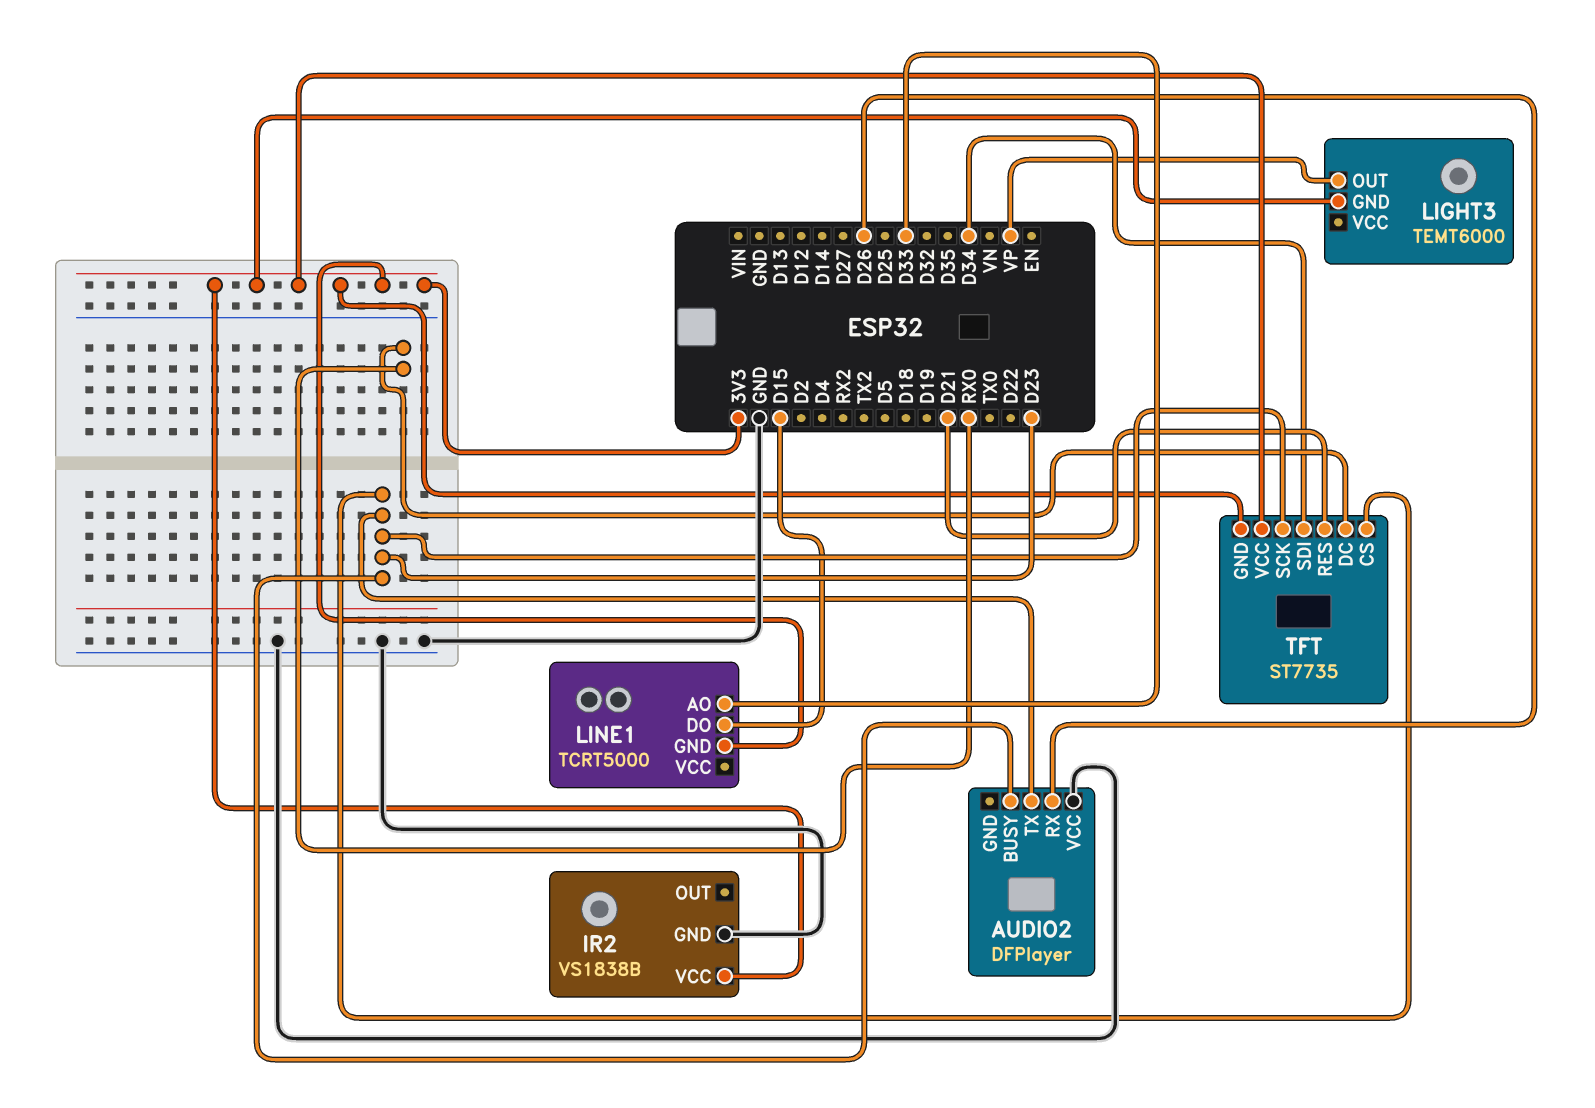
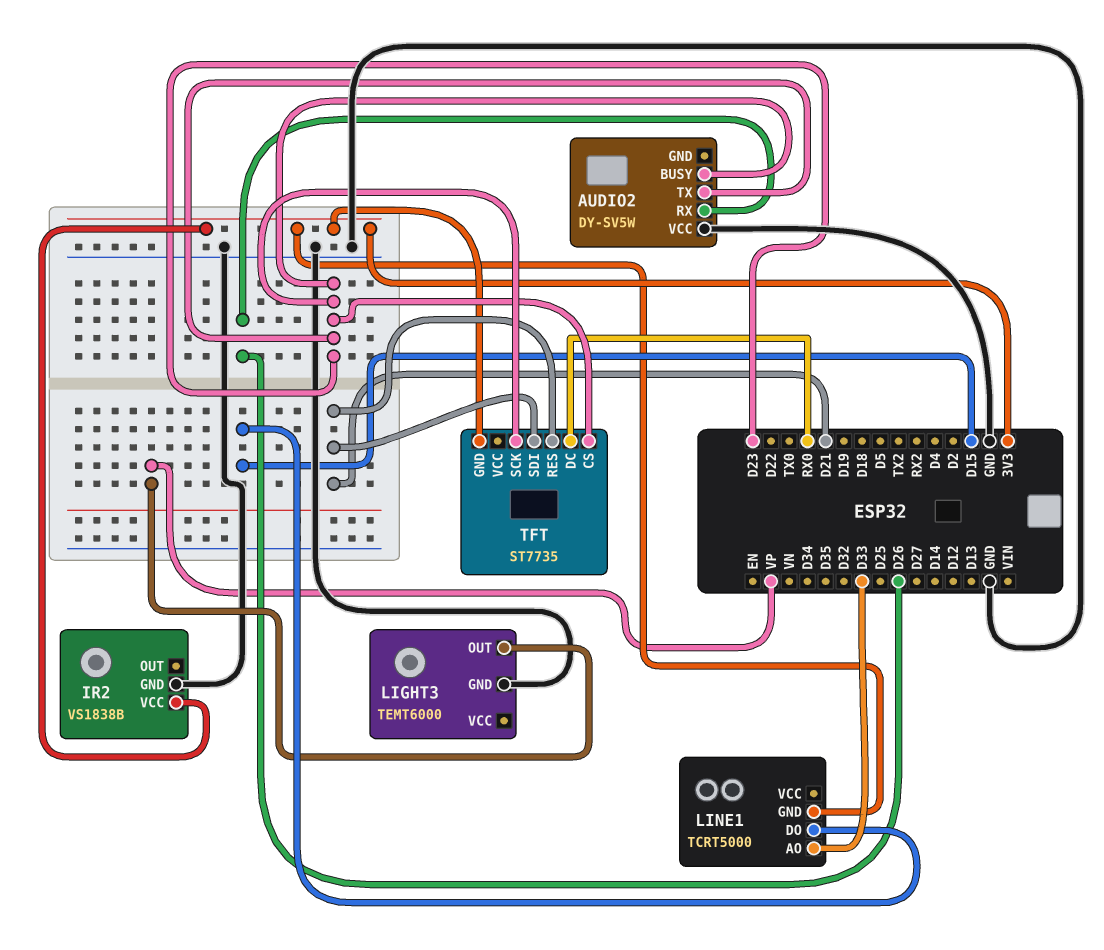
AUDIO2: DFPlayer -> DY-SV5W
LIGHT3 pin GND: 3V3 -> GND
TFT pin SDI: D34 -> D21
TFT pin VCC: 3V3 -> none

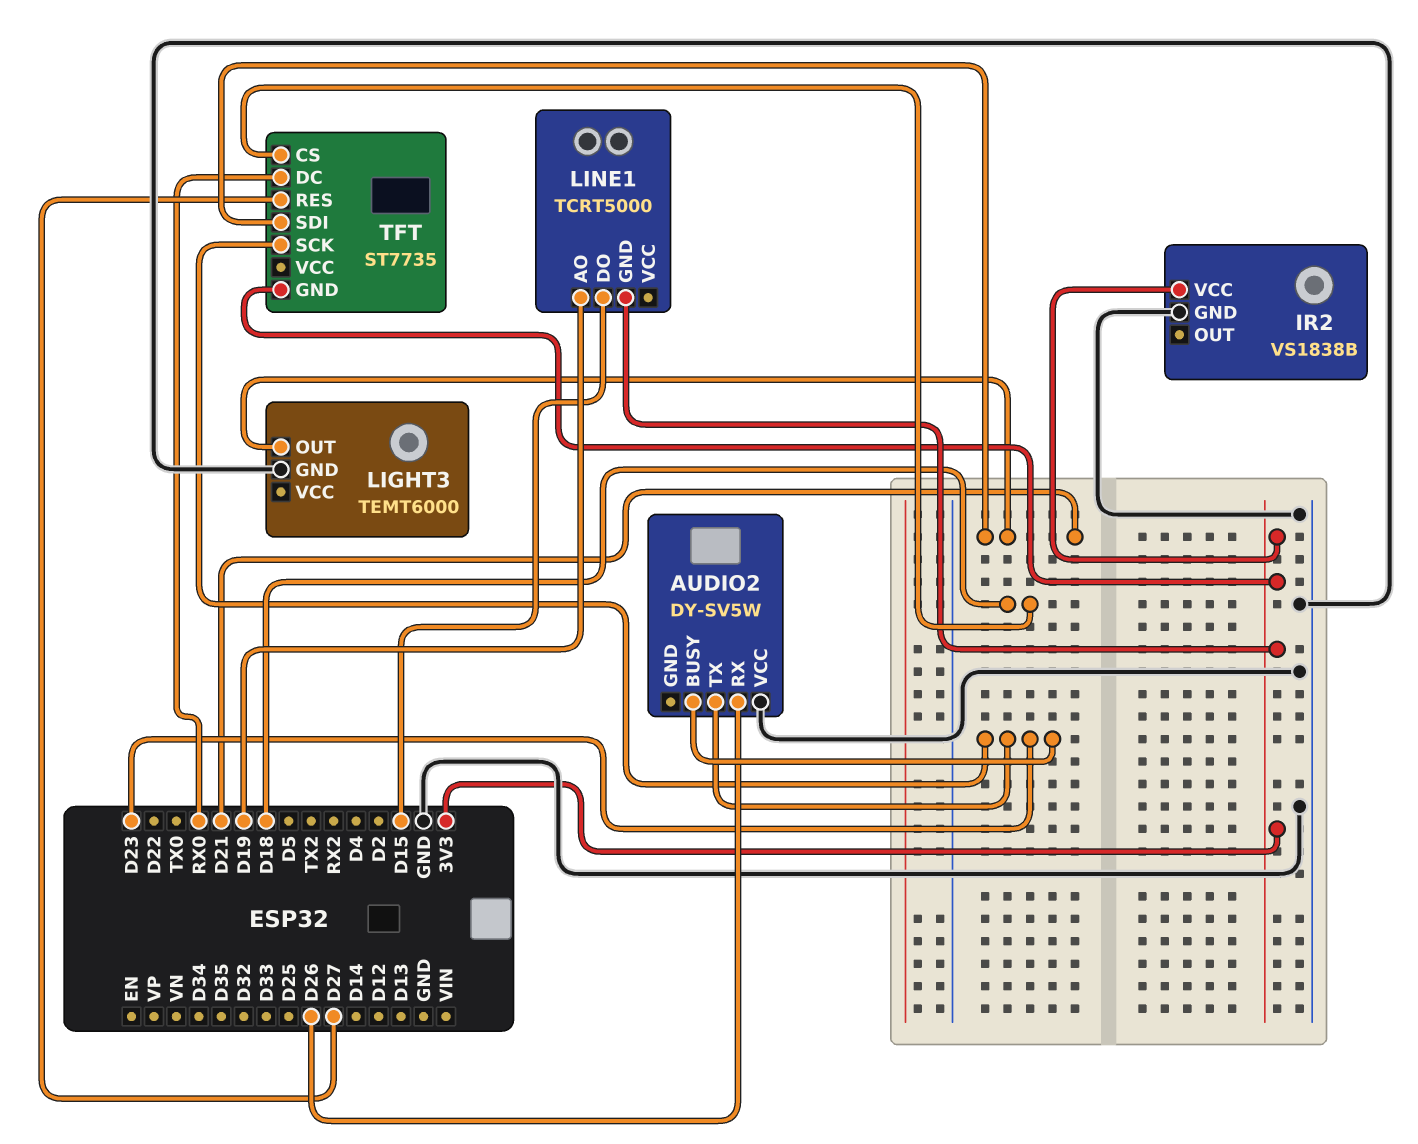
LIGHT3 pin OUT: VP -> D21
LINE1 pin AO: D33 -> D19
TFT pin CS: D23 -> D18
TFT pin RES: D21 -> D27

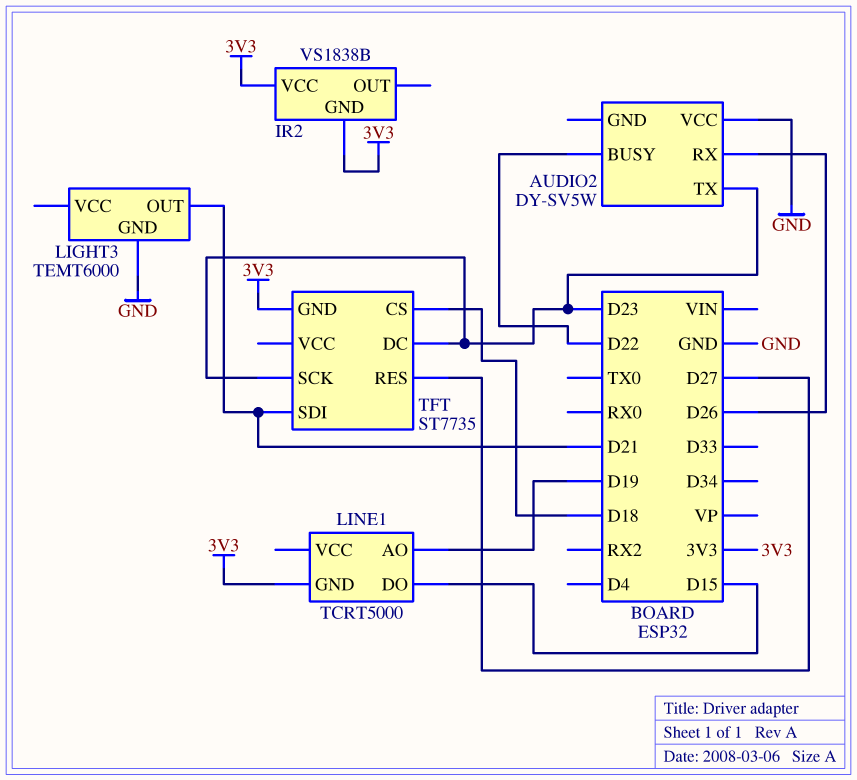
AUDIO2 pin BUSY: D23 -> D22
IR2 pin GND: GND -> 3V3
TFT pin DC: RX0 -> D23

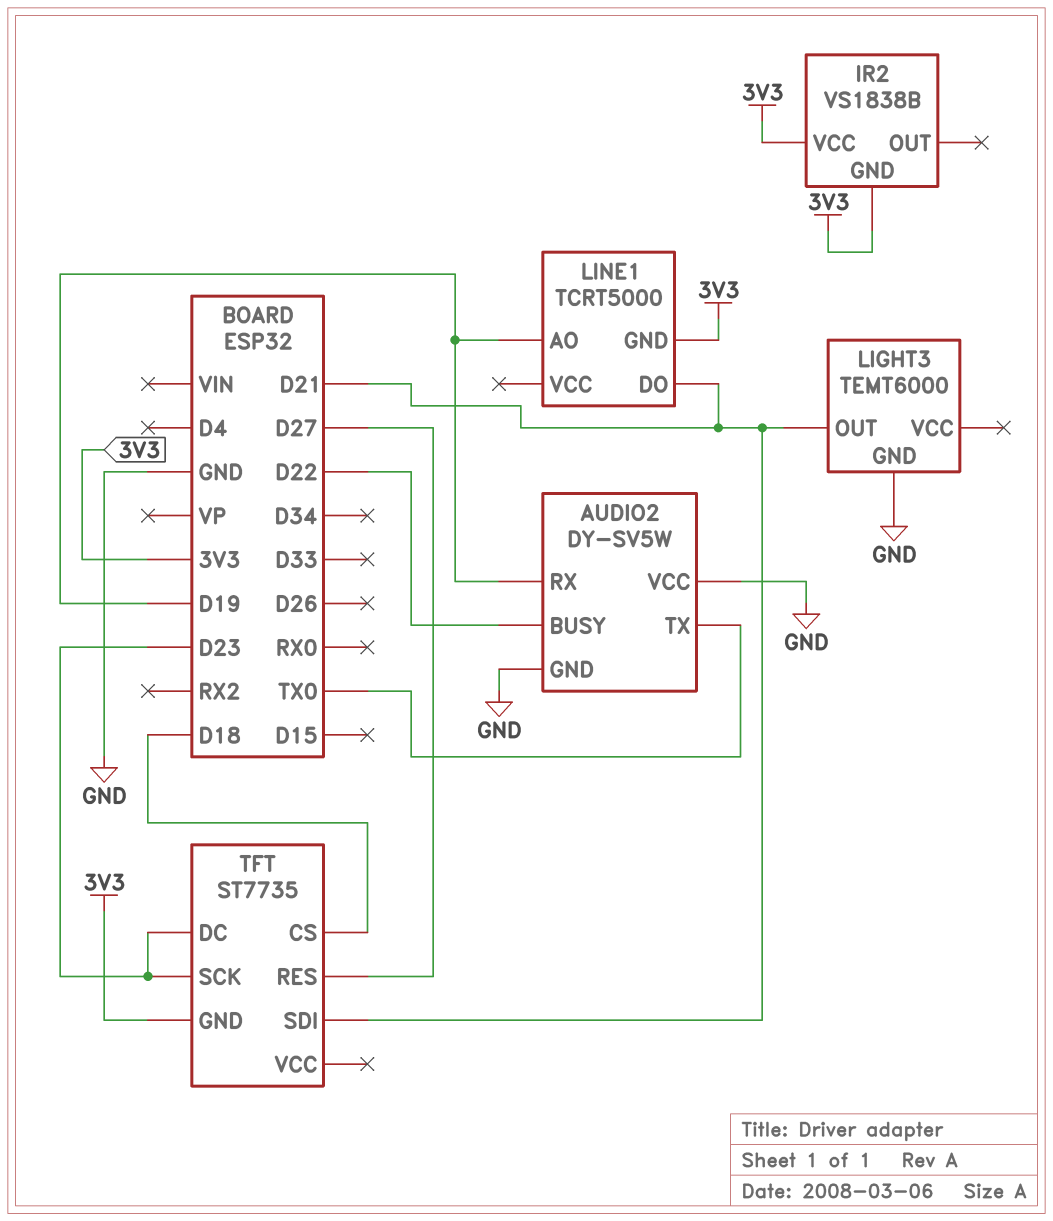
AUDIO2 pin GND: none -> GND
AUDIO2 pin RX: D26 -> D19
AUDIO2 pin TX: D23 -> TX0
LINE1 pin DO: D15 -> D21

